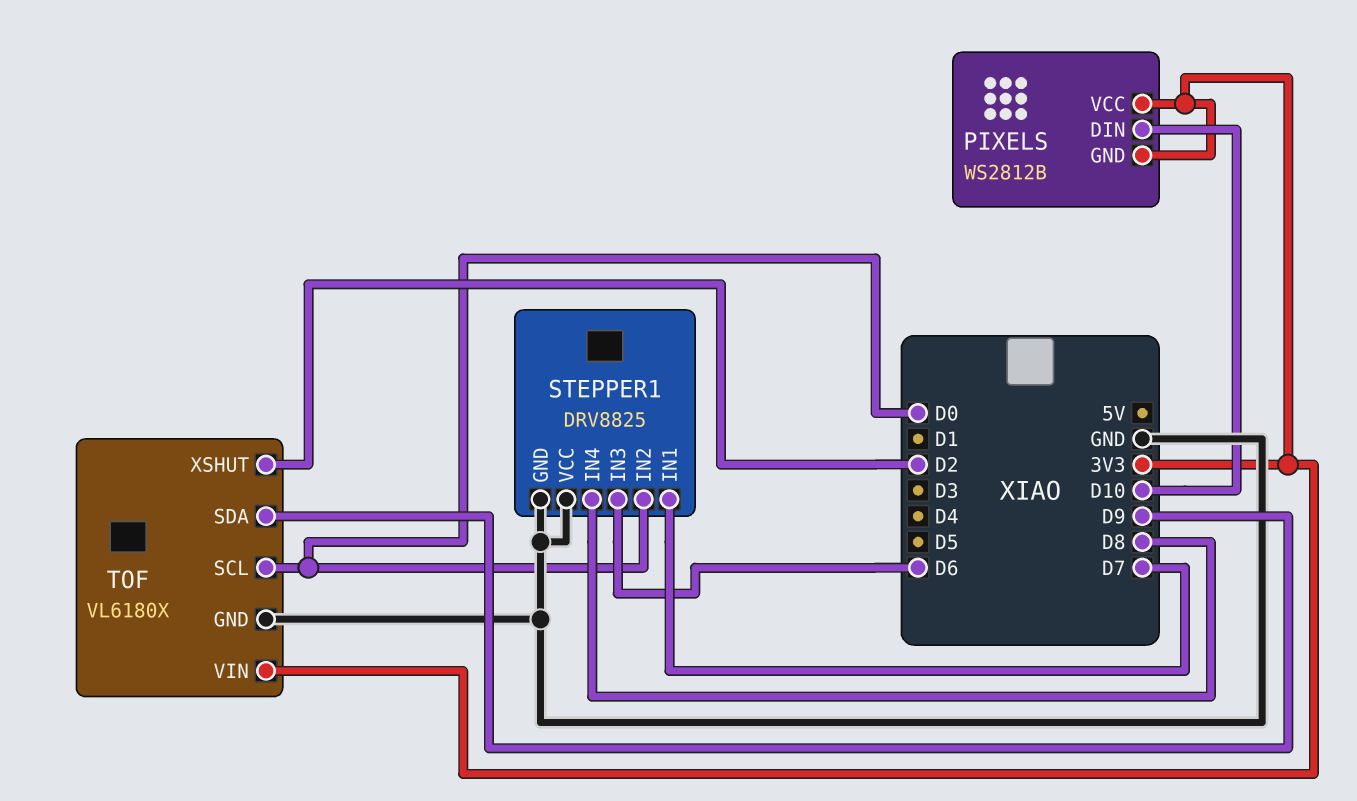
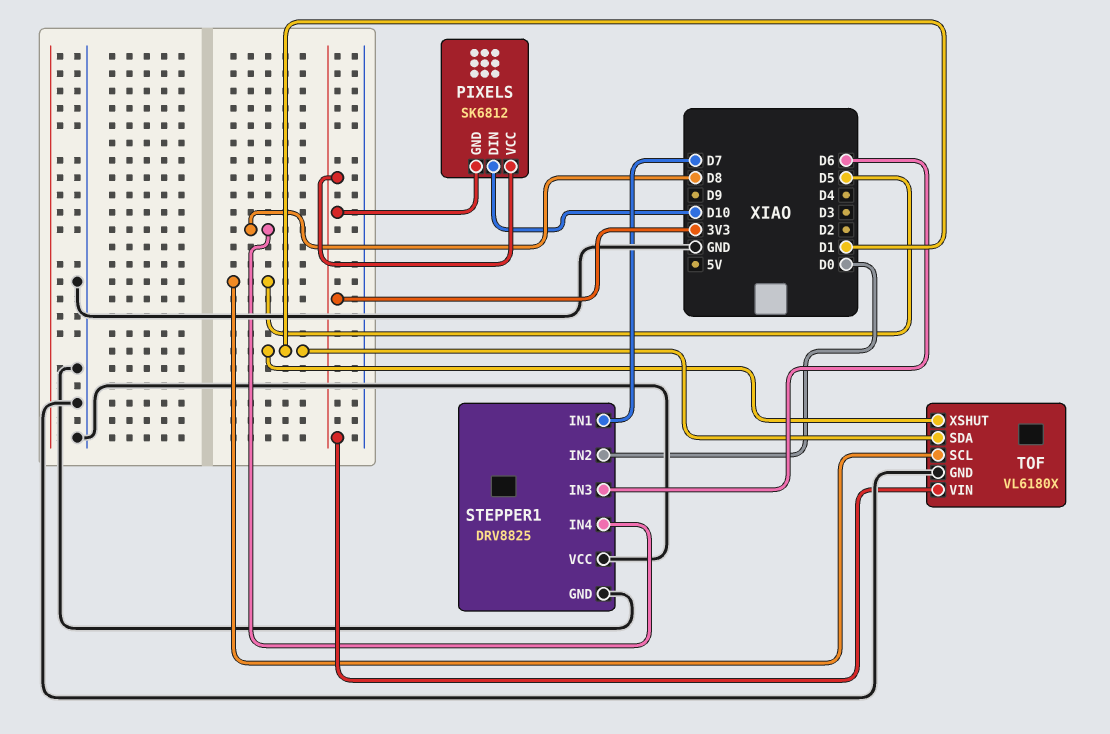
PIXELS: WS2812B -> SK6812
TOF pin SCL: D0 -> D5
TOF pin SDA: D9 -> D1
TOF pin XSHUT: D2 -> D1

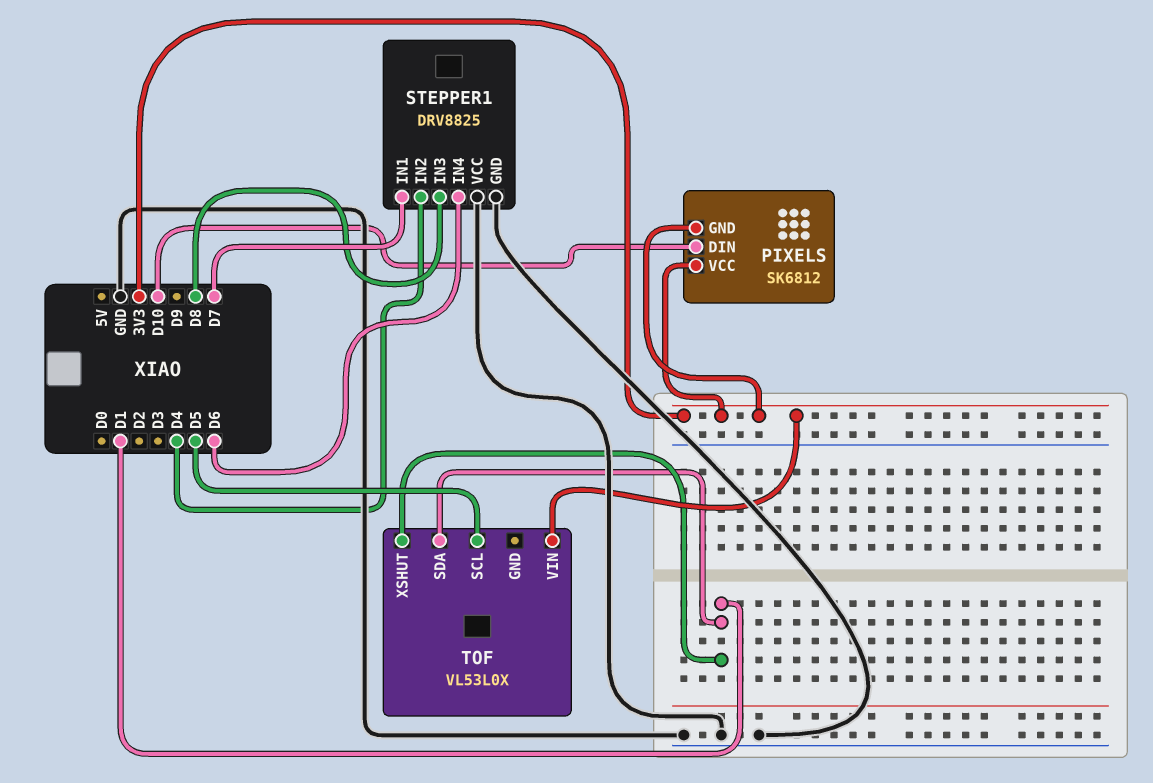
STEPPER1 pin IN2: D0 -> D4
STEPPER1 pin IN3: D6 -> D8
STEPPER1 pin IN4: D8 -> D6
TOF: VL6180X -> VL53L0X
TOF pin GND: GND -> none

